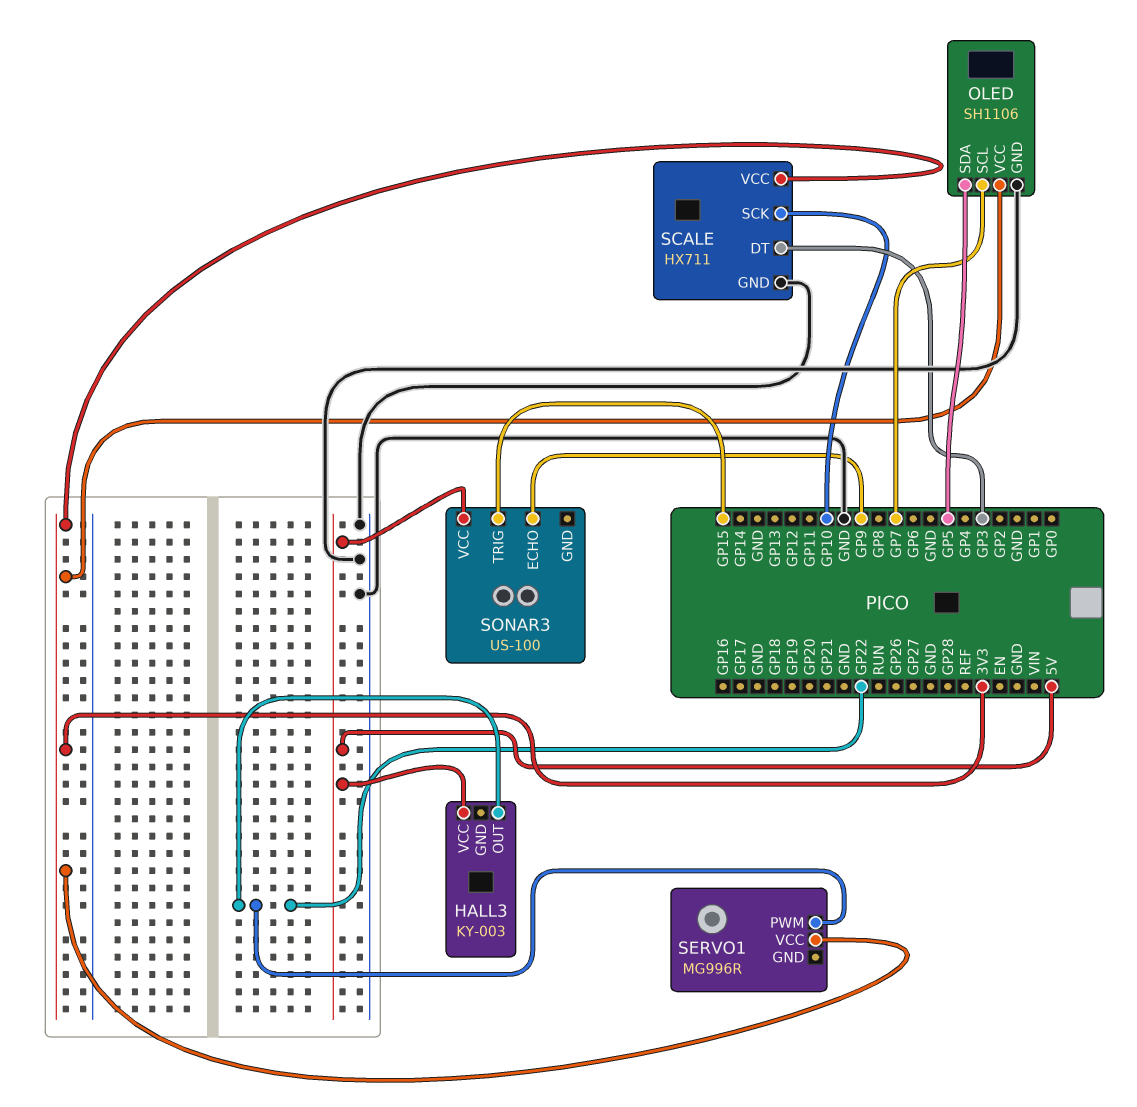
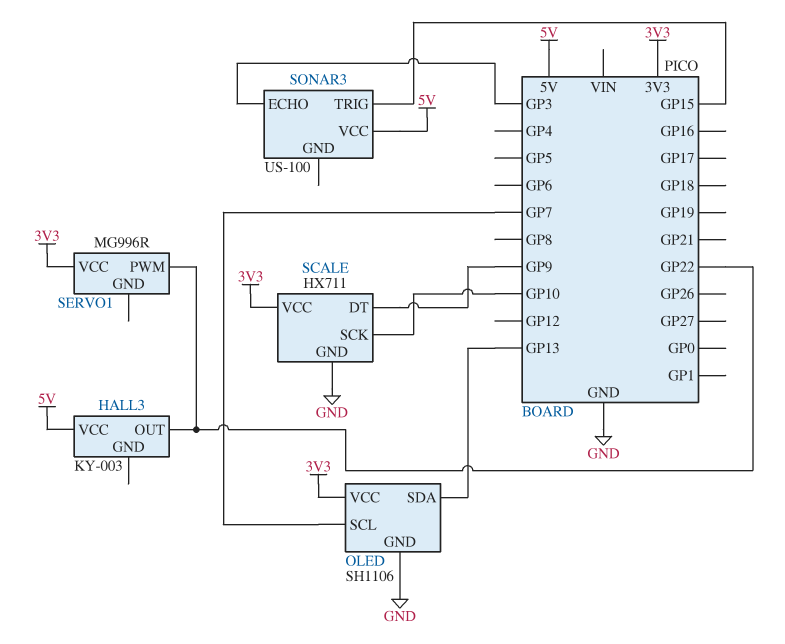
OLED pin SDA: GP5 -> GP13
SCALE pin DT: GP3 -> GP9
SONAR3 pin ECHO: GP9 -> GP3

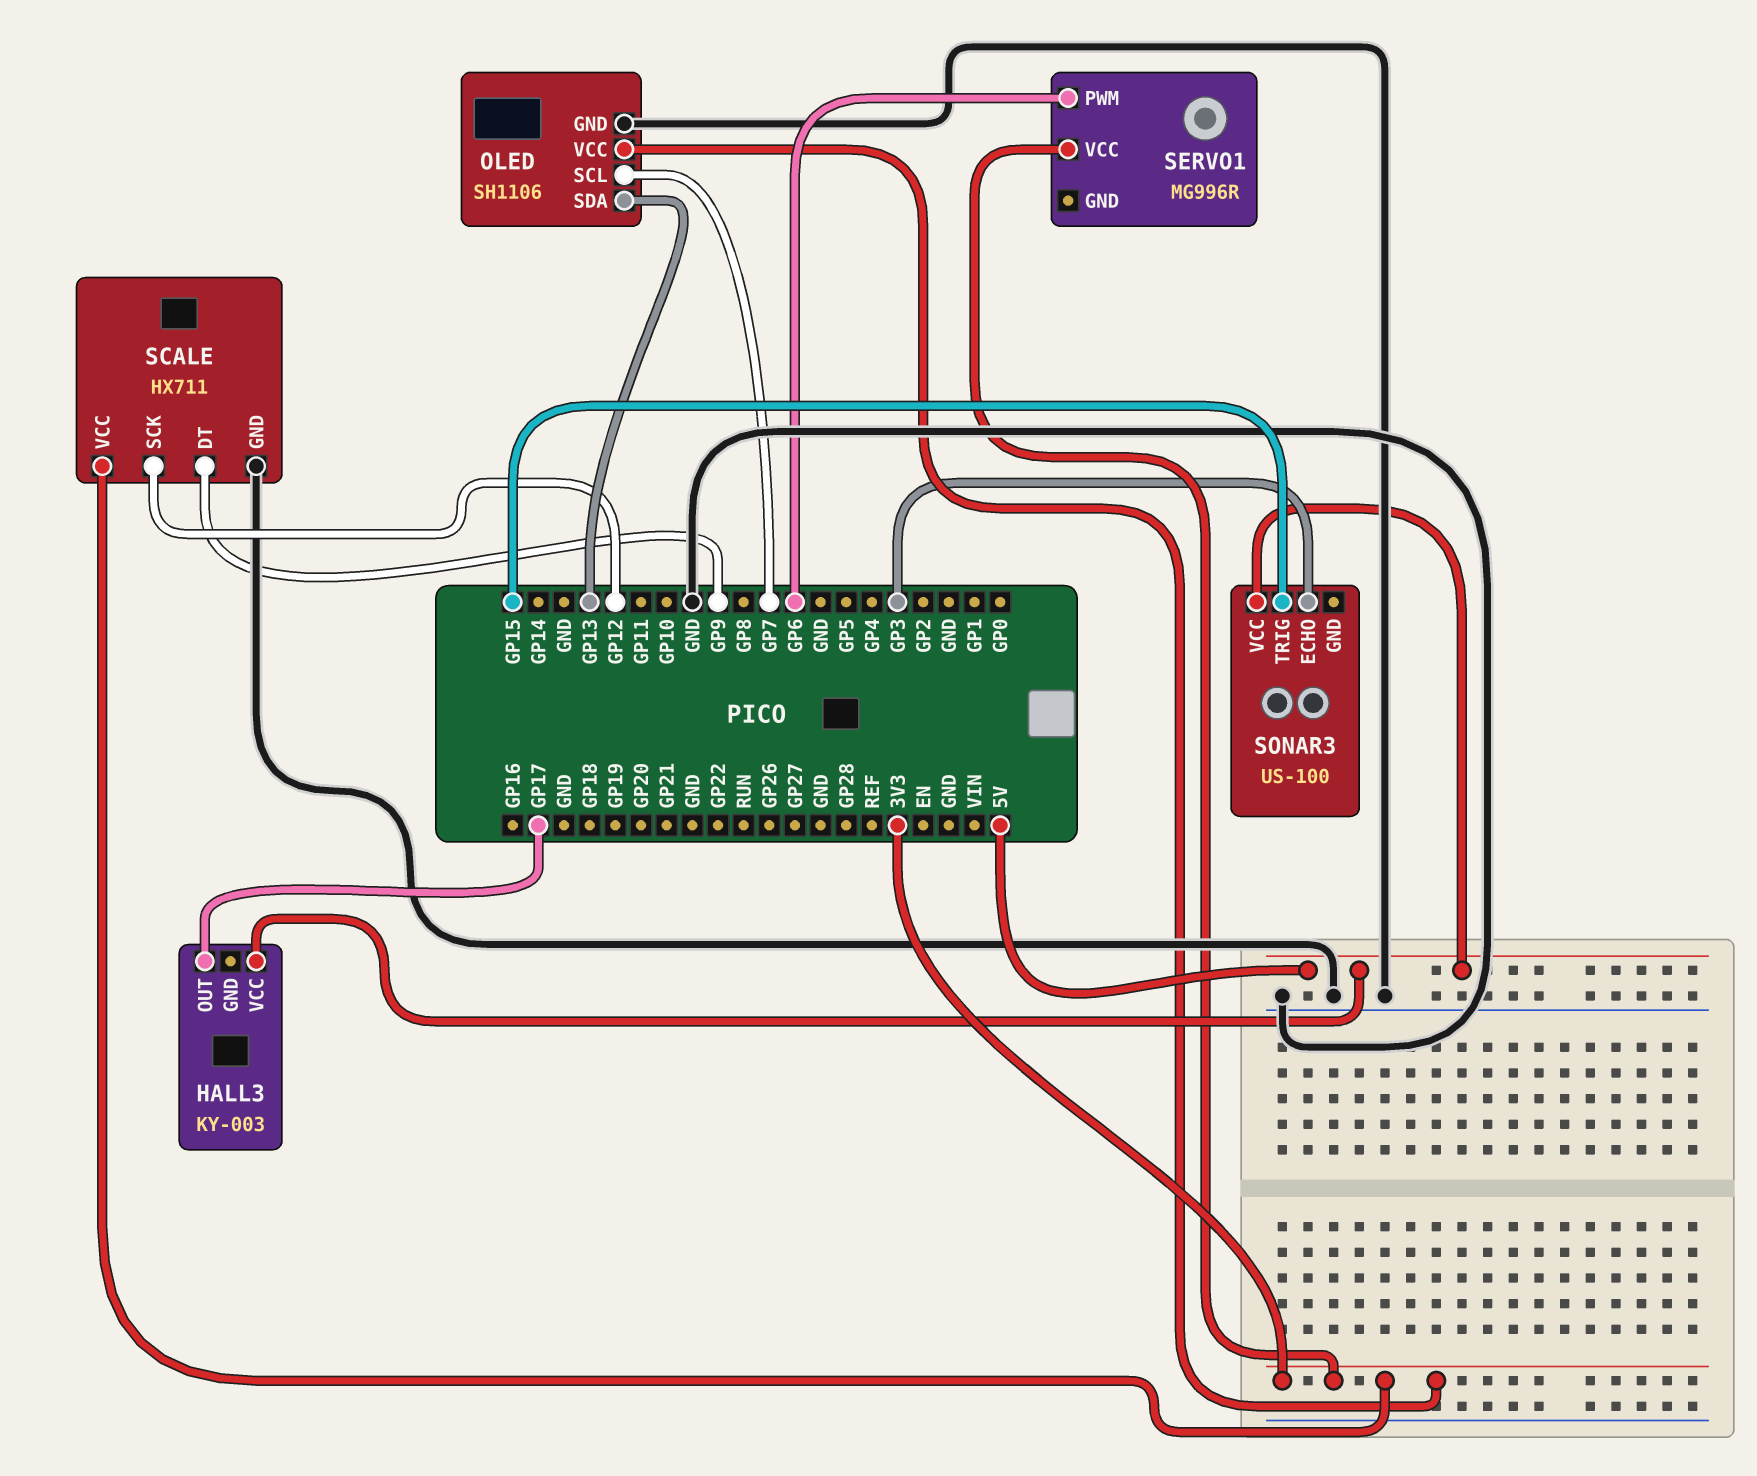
HALL3 pin OUT: GP22 -> GP17
SCALE pin SCK: GP10 -> GP12
SERVO1 pin PWM: GP22 -> GP6

